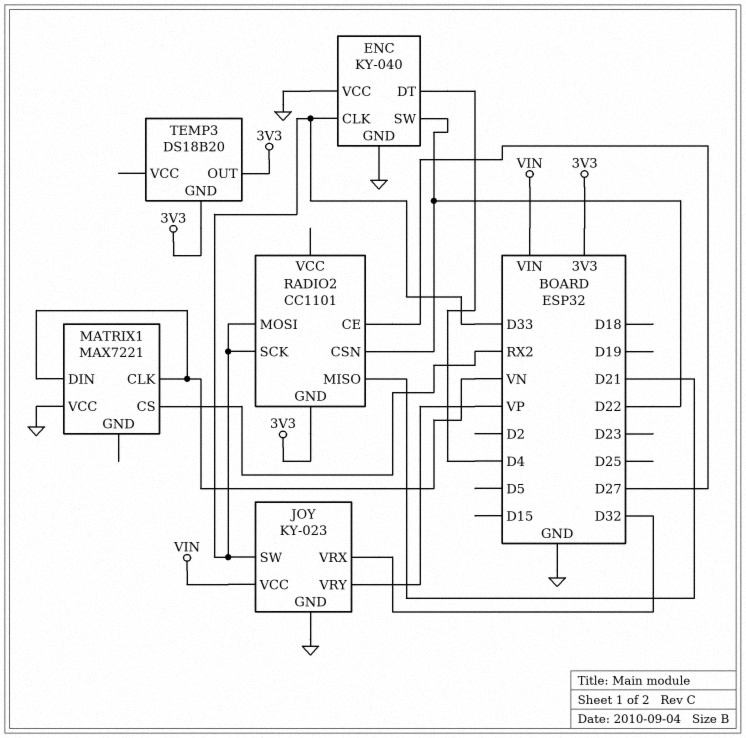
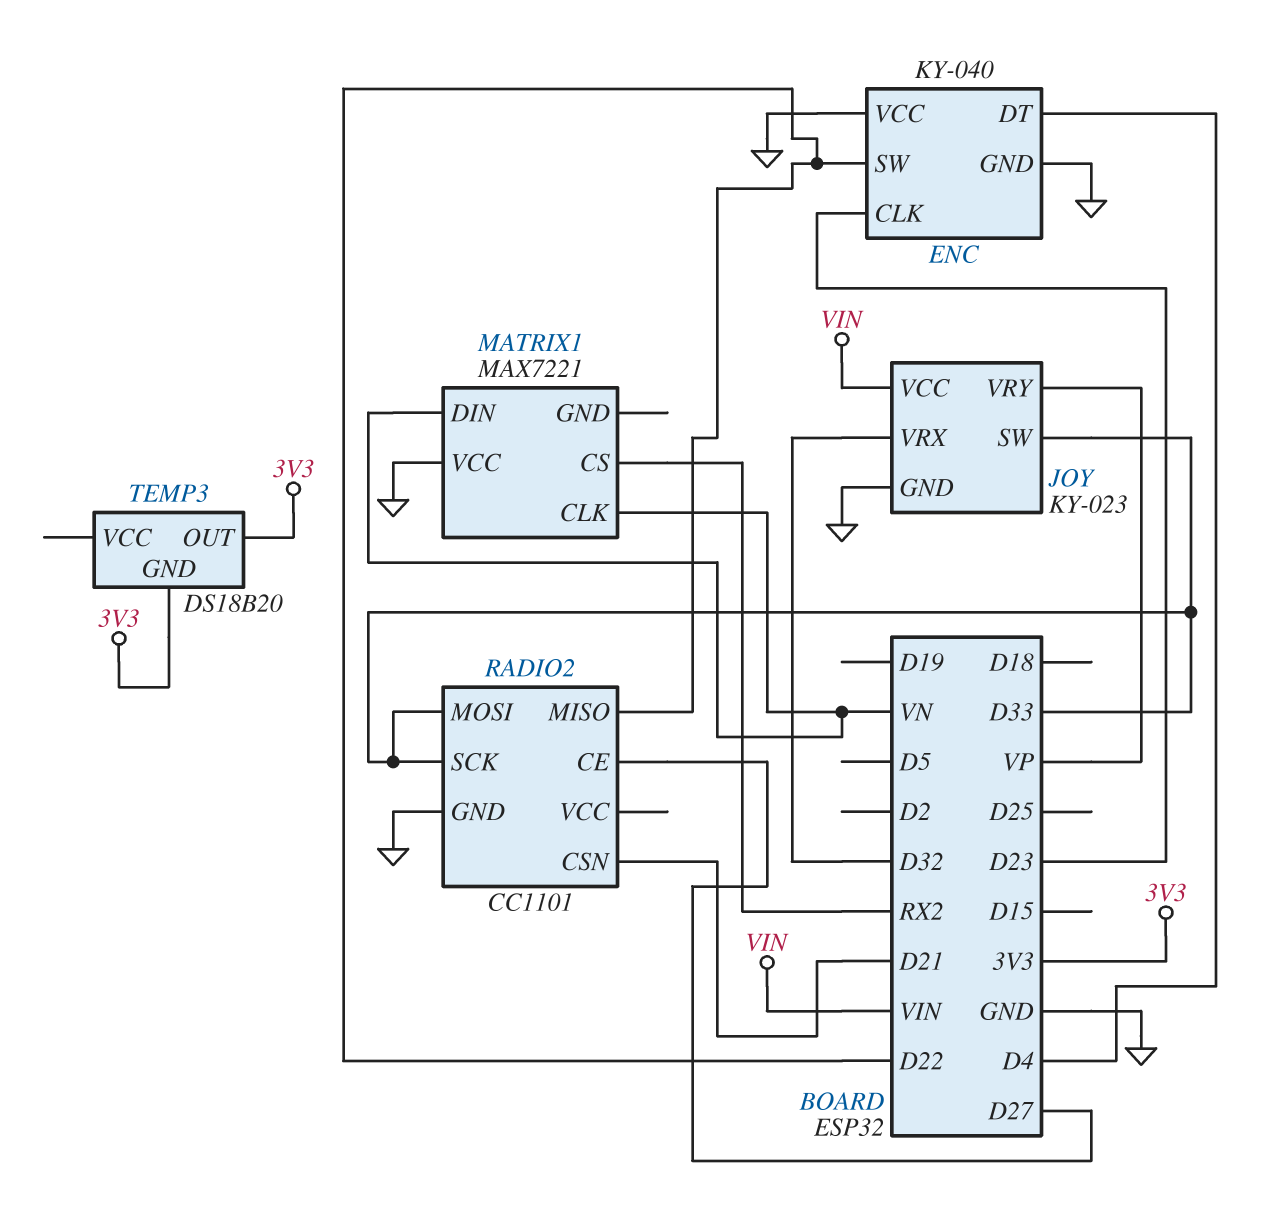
ENC pin CLK: D33 -> D23
RADIO2 pin CSN: D22 -> D21
RADIO2 pin GND: 3V3 -> GND
RADIO2 pin MISO: D21 -> D22

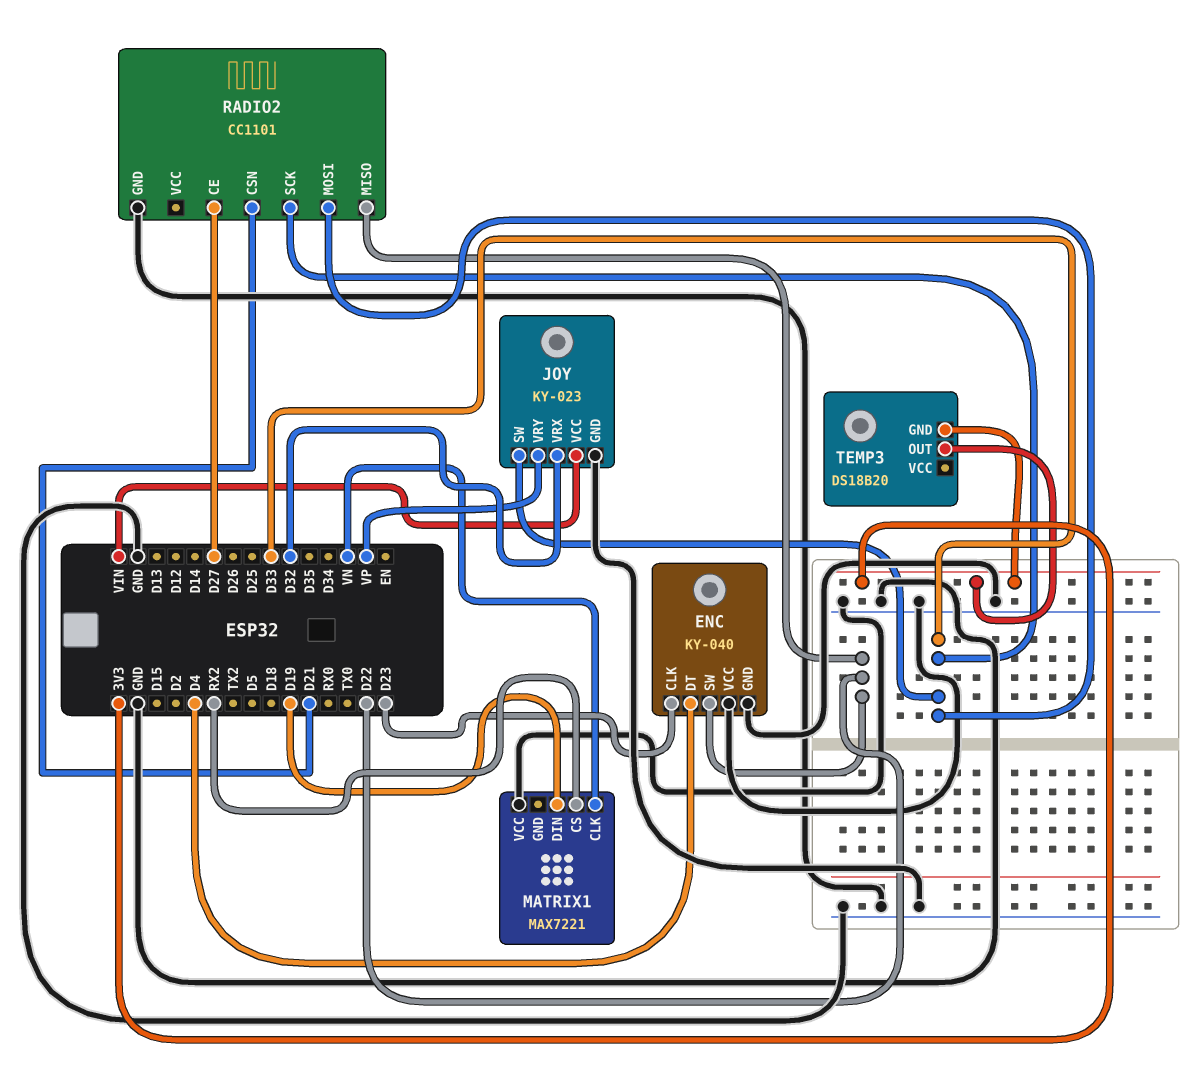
MATRIX1 pin DIN: VN -> D19

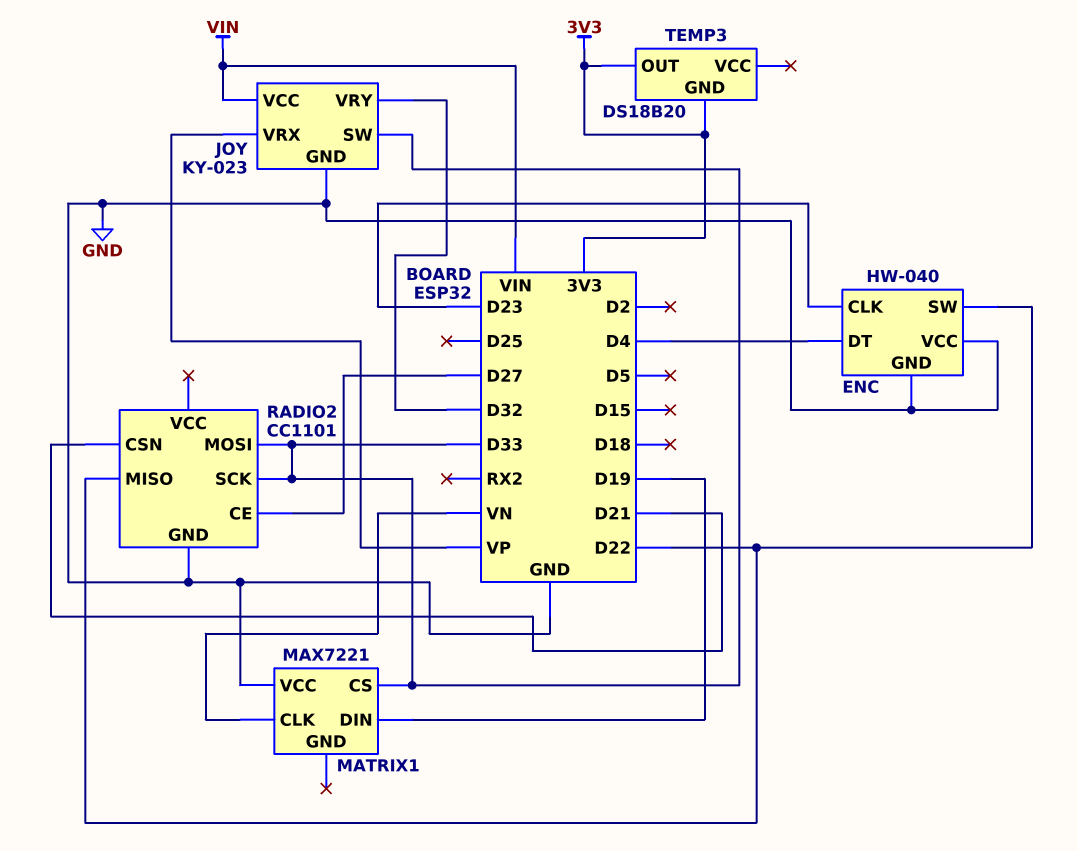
ENC: KY-040 -> HW-040
JOY pin VRX: D32 -> VP
JOY pin VRY: VP -> D32
MATRIX1 pin CS: RX2 -> D33

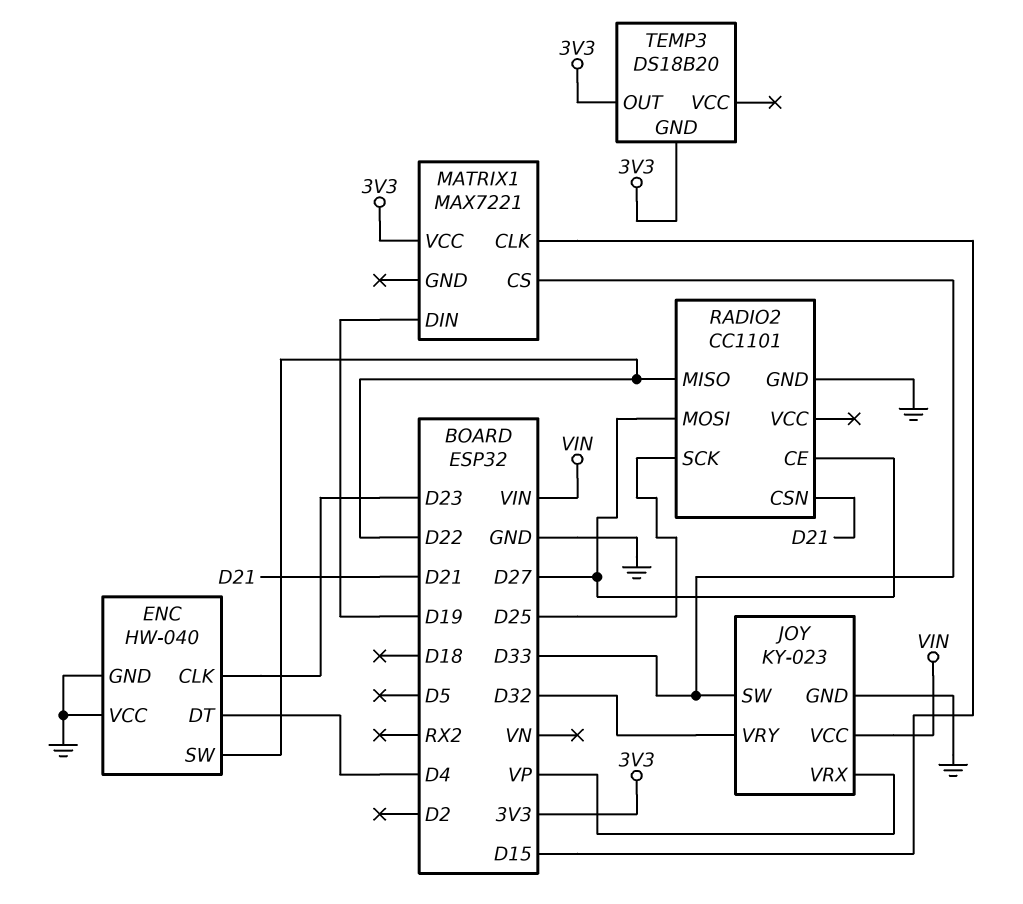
MATRIX1 pin CLK: VN -> D15
MATRIX1 pin VCC: GND -> 3V3
RADIO2 pin MOSI: D33 -> D27
RADIO2 pin SCK: D33 -> D25

